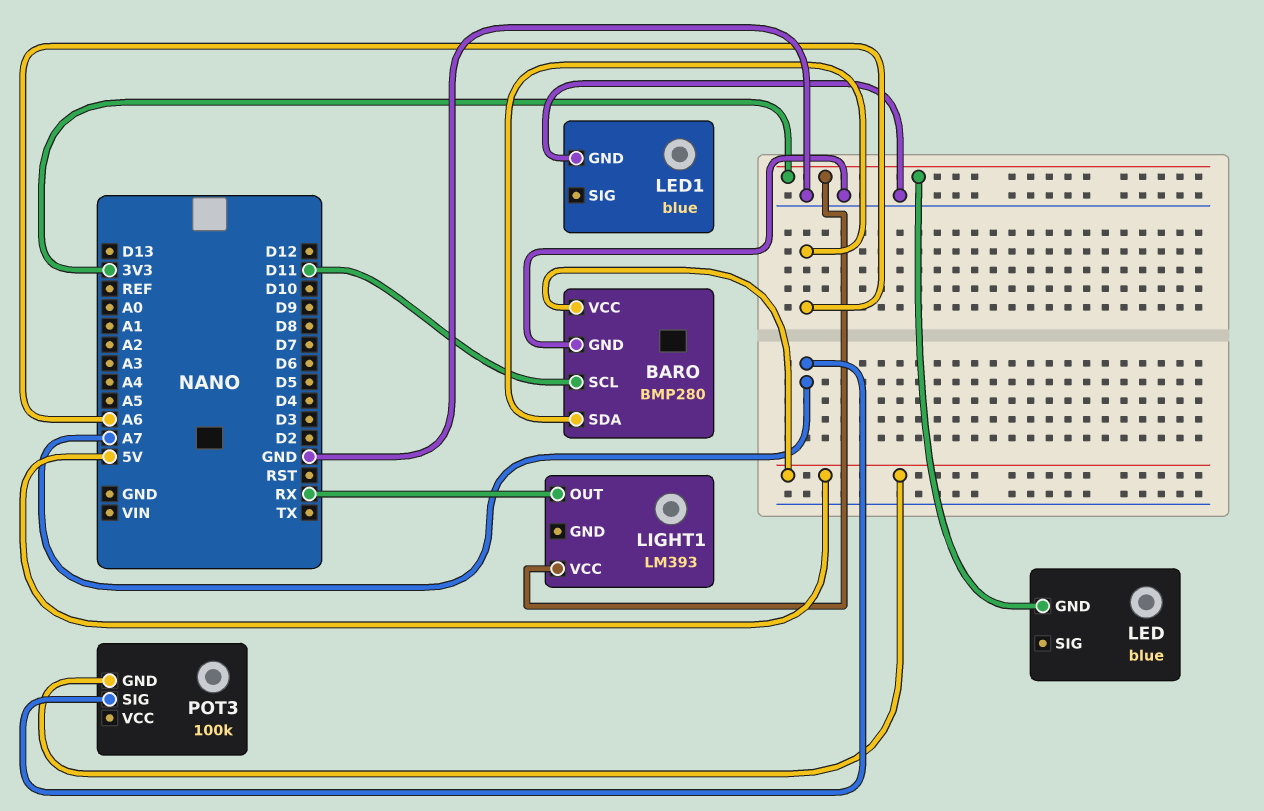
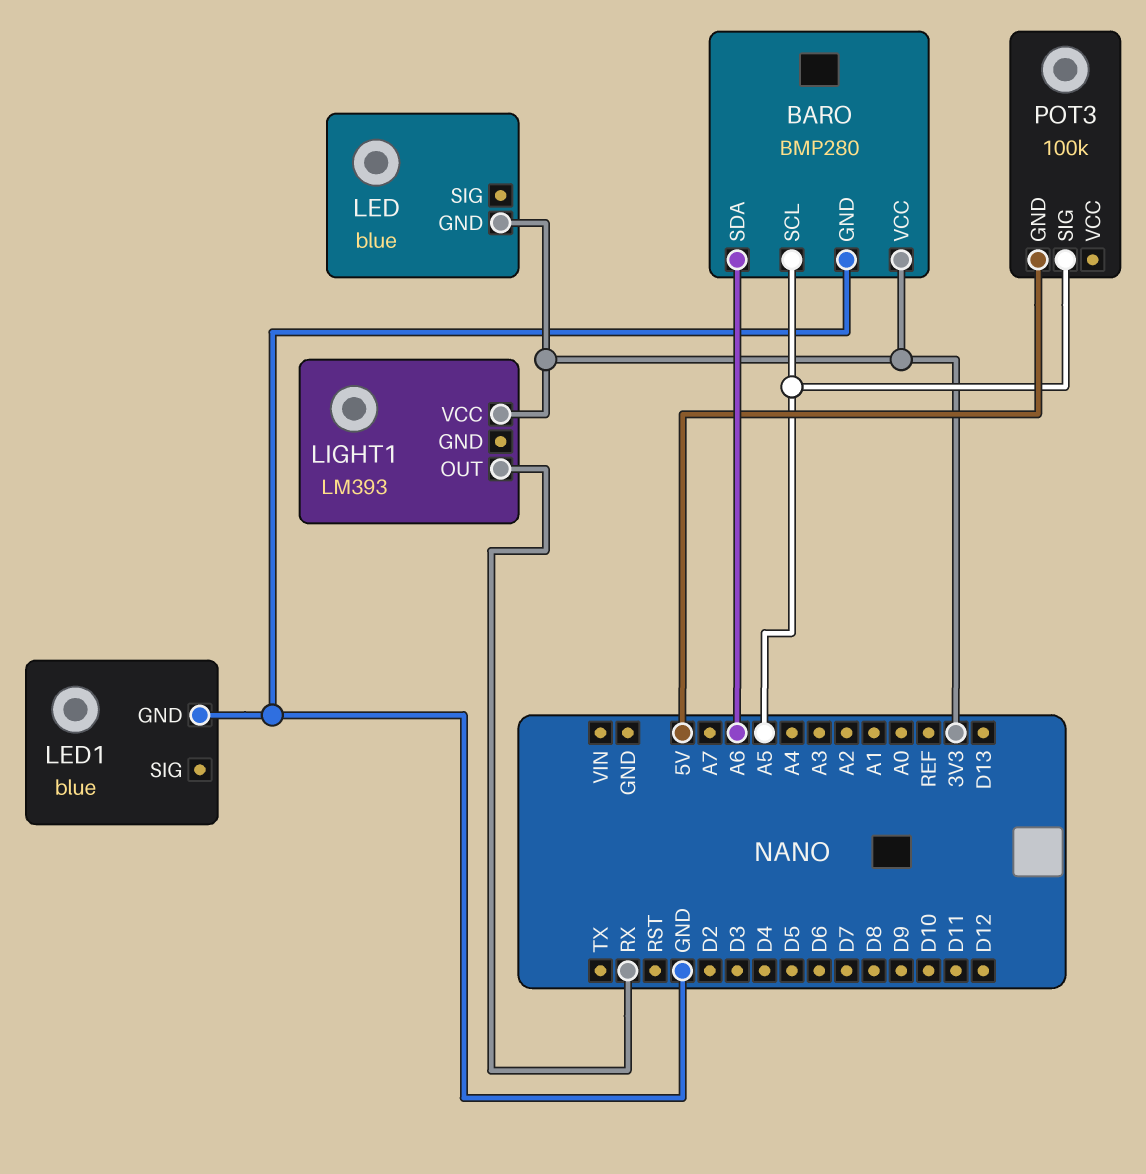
BARO pin SCL: D11 -> A5
BARO pin VCC: 5V -> 3V3
POT3 pin SIG: A7 -> A5

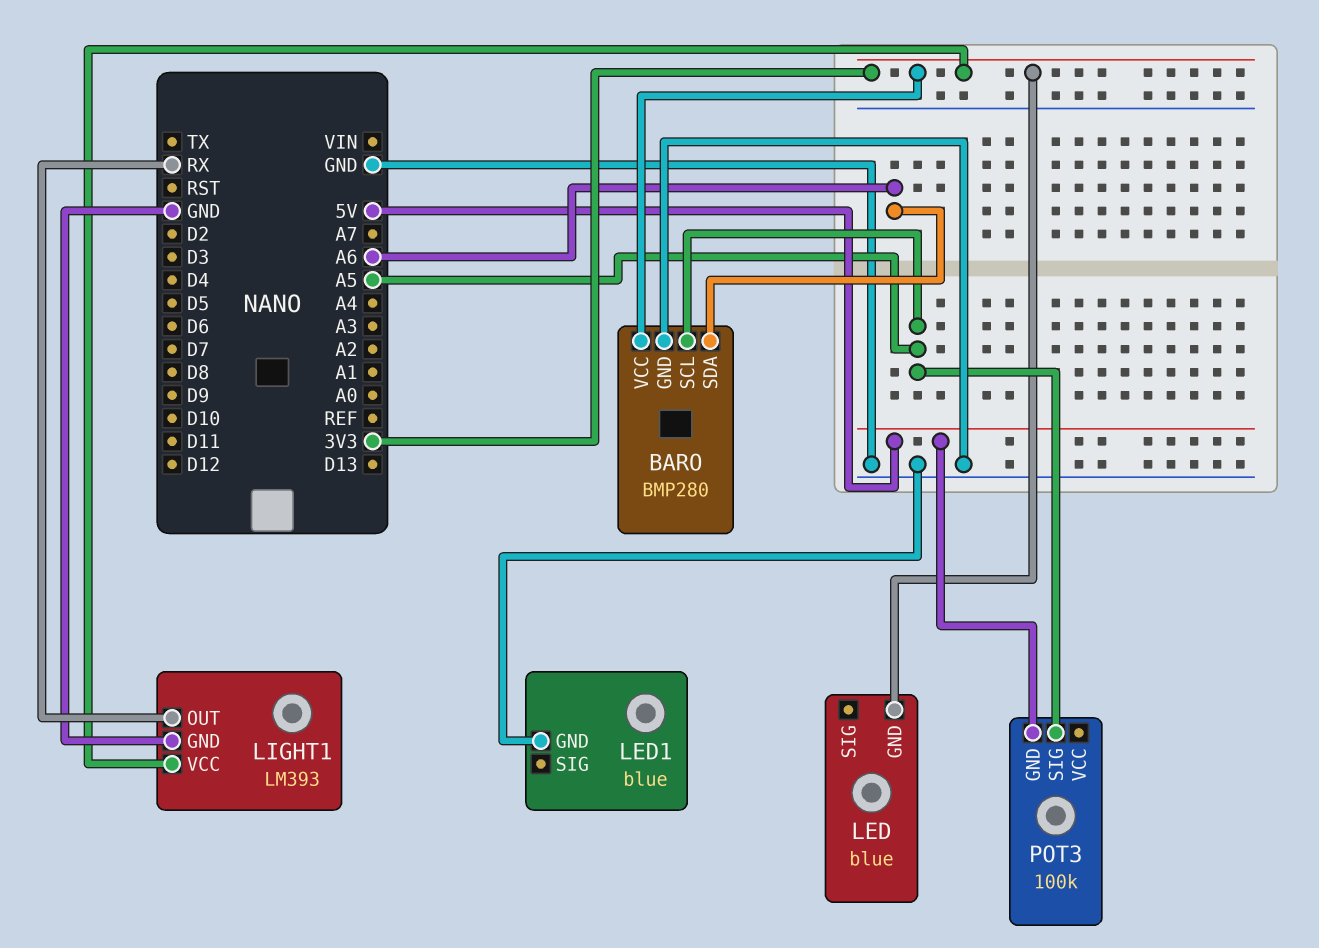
LIGHT1 pin GND: none -> GND

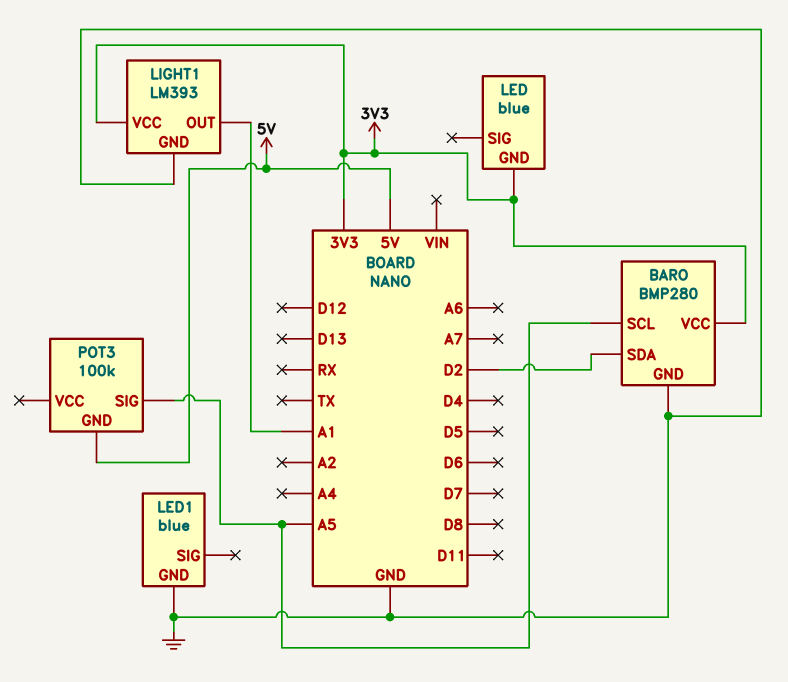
BARO pin SDA: A6 -> D2
LIGHT1 pin OUT: RX -> A1

